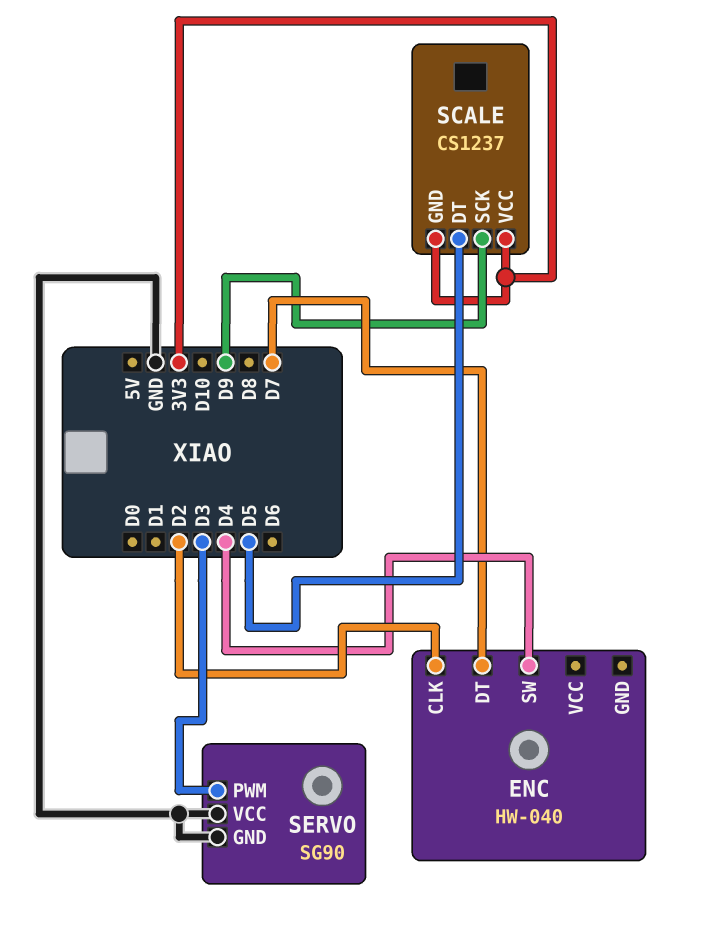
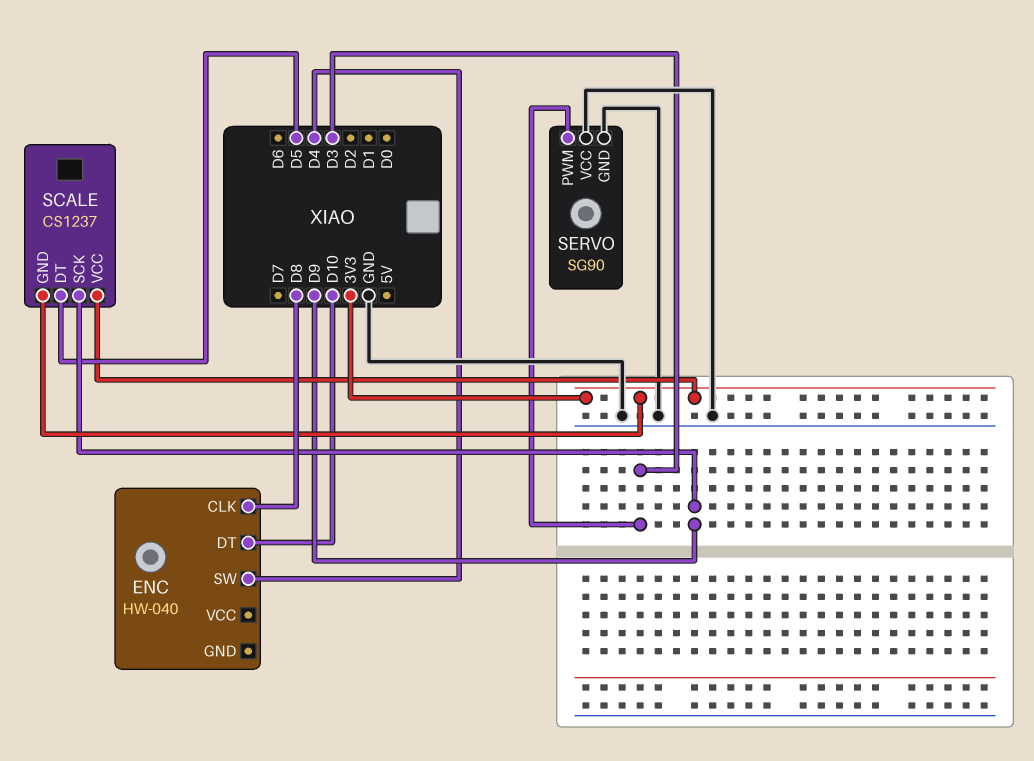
ENC pin CLK: D2 -> D8
ENC pin DT: D7 -> D10

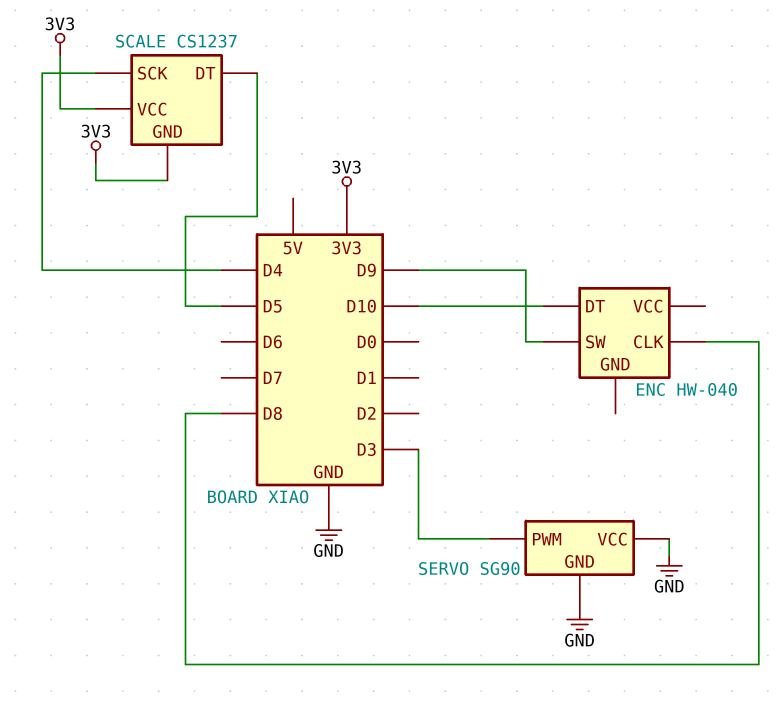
ENC pin SW: D4 -> D9
SCALE pin SCK: D9 -> D4

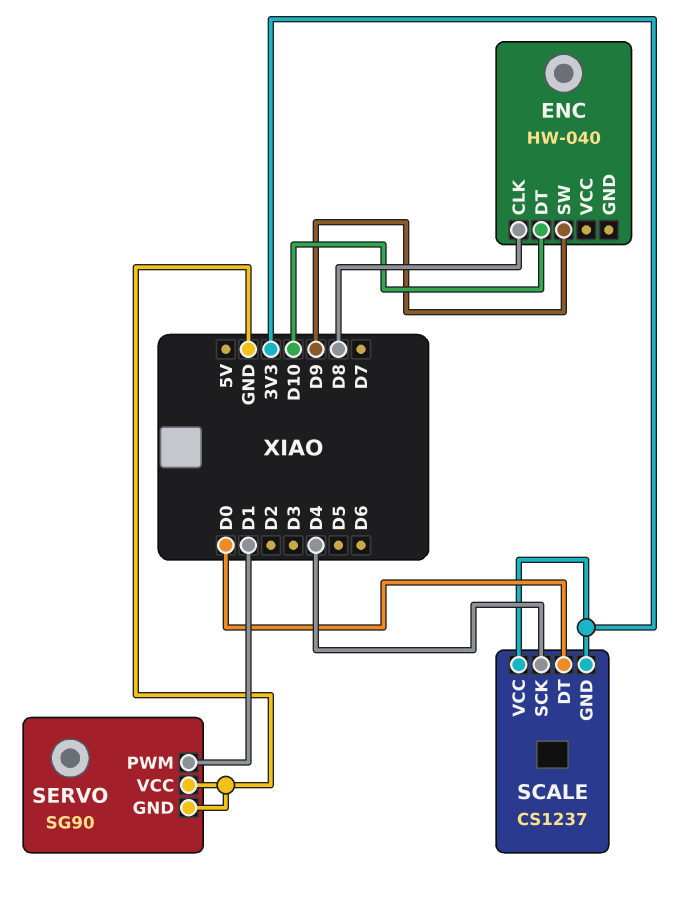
SCALE pin DT: D5 -> D0
SERVO pin PWM: D3 -> D1

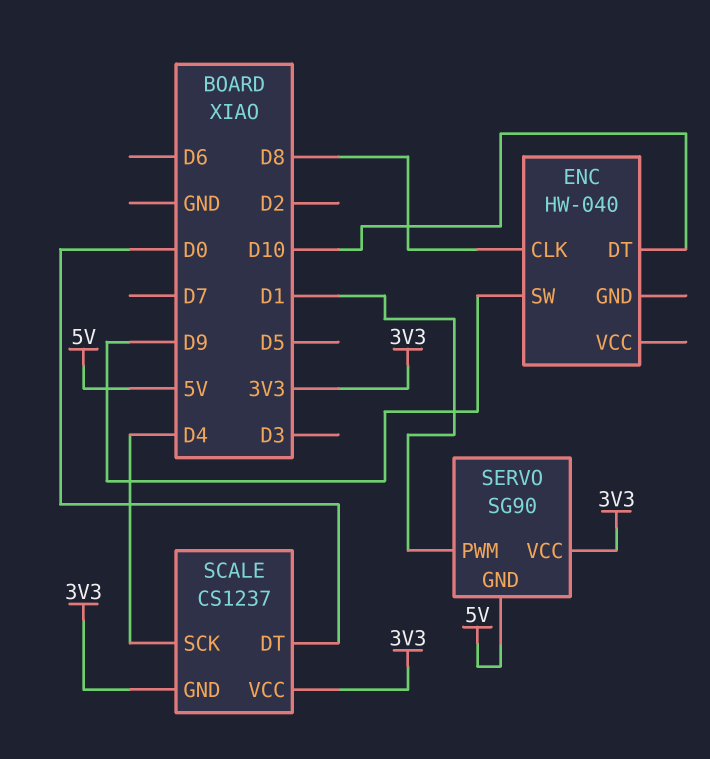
SERVO pin GND: GND -> 5V
SERVO pin VCC: GND -> 3V3

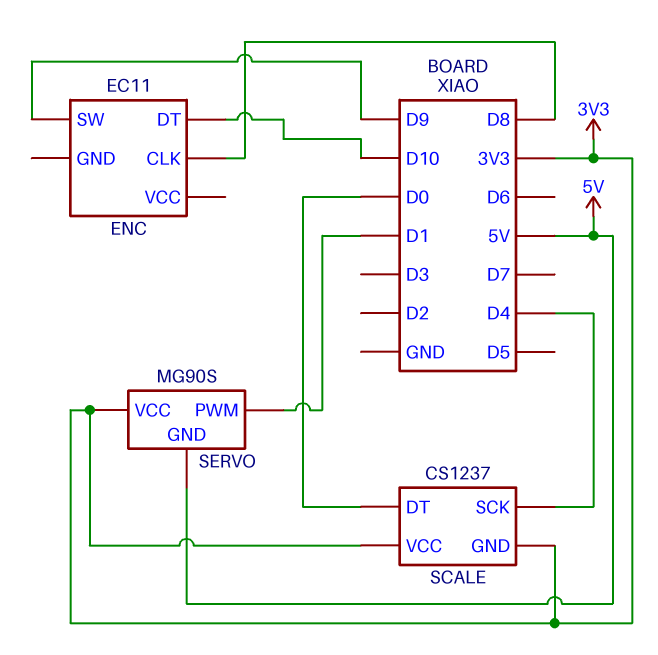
ENC: HW-040 -> EC11
SERVO: SG90 -> MG90S

